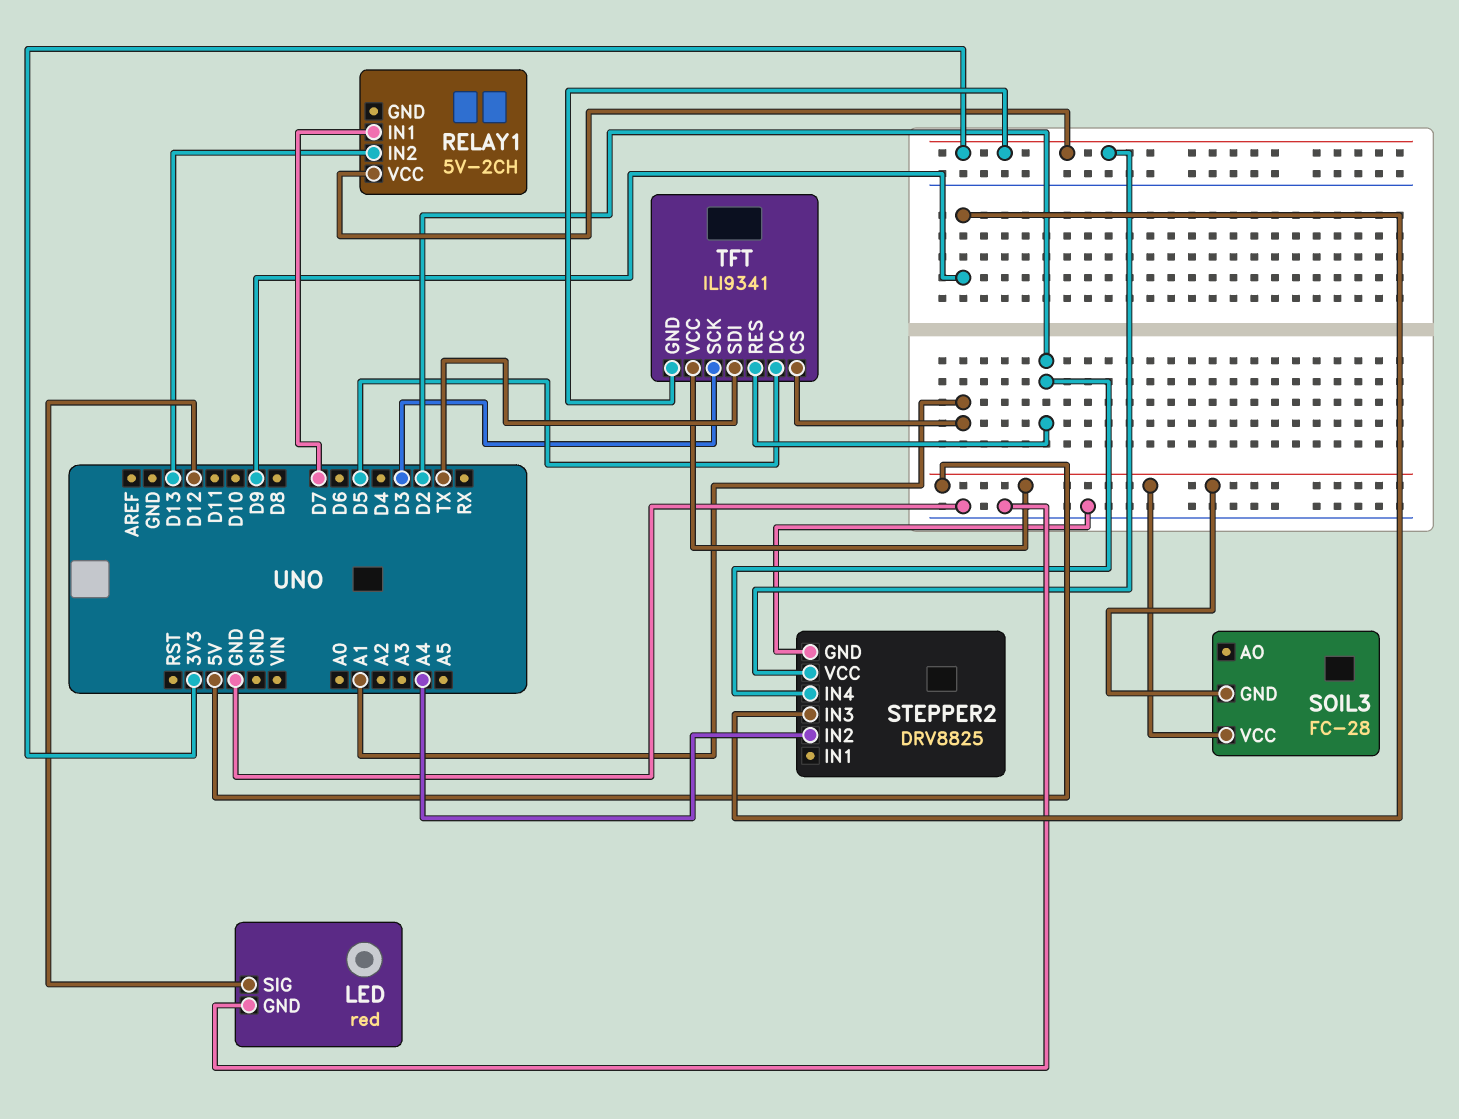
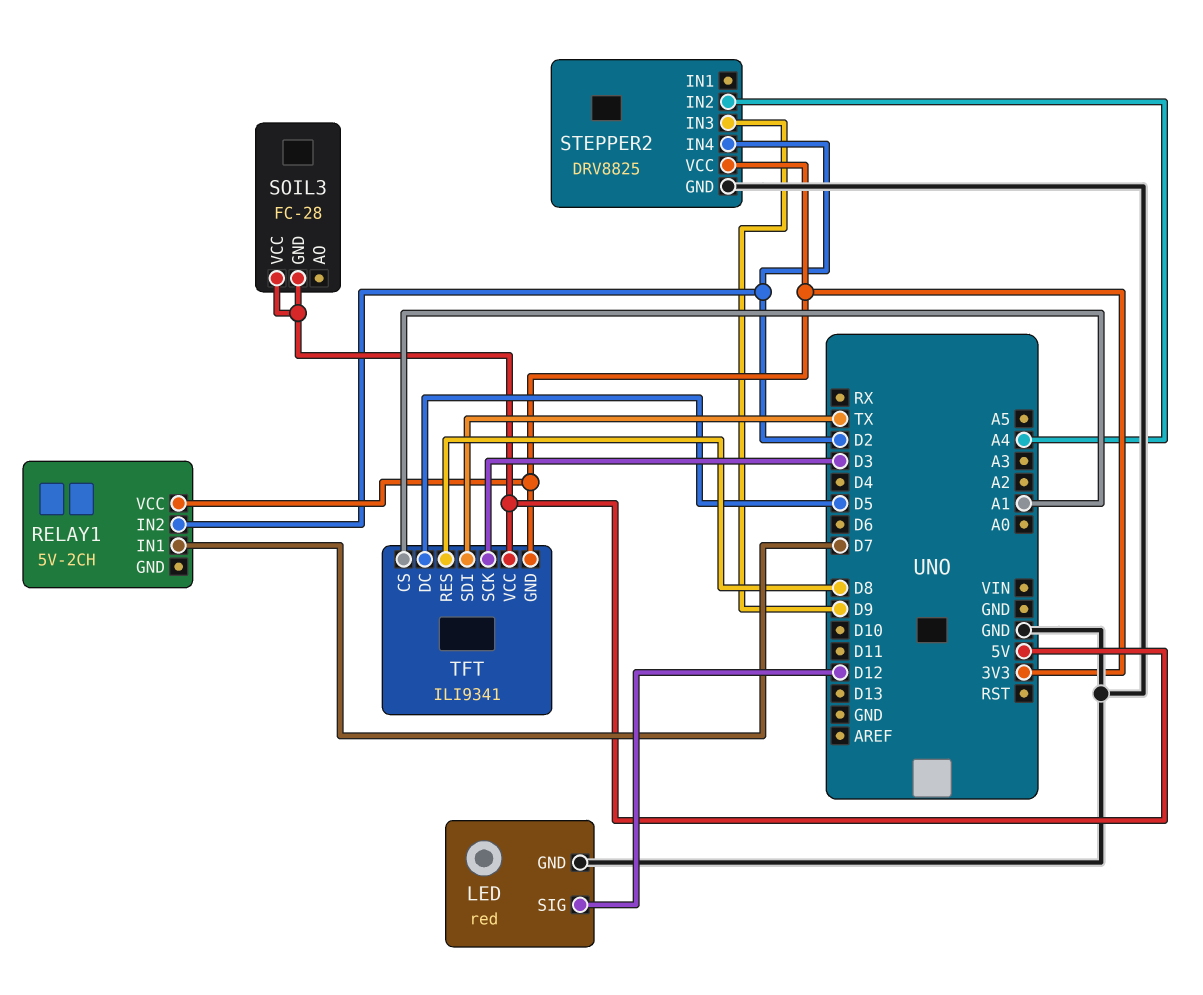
RELAY1 pin IN2: D13 -> D2
TFT pin RES: D2 -> D8

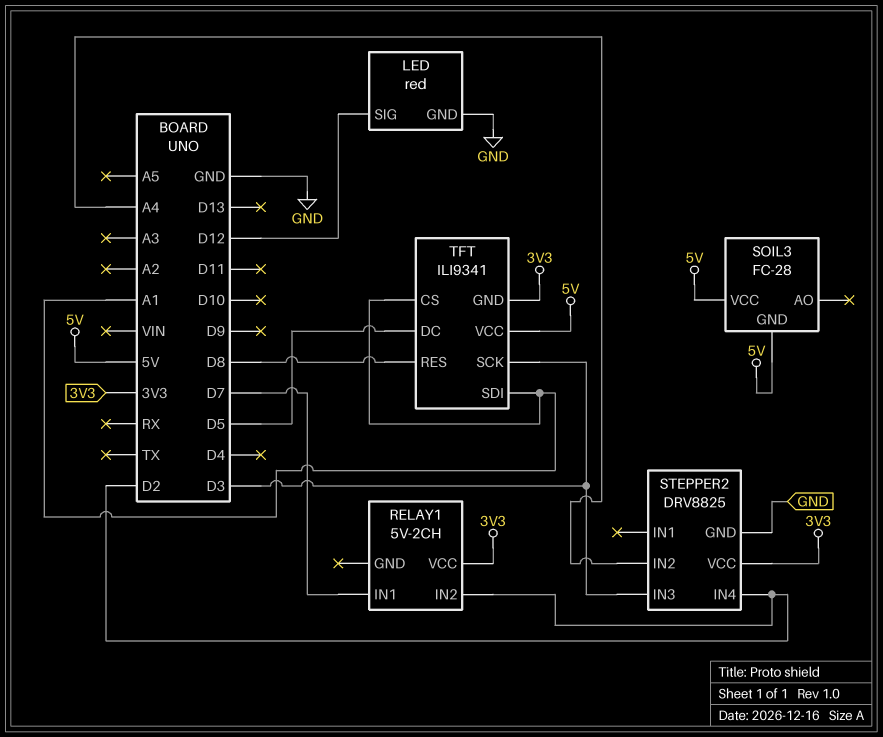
STEPPER2 pin IN3: D9 -> D3
TFT pin SDI: TX -> A1

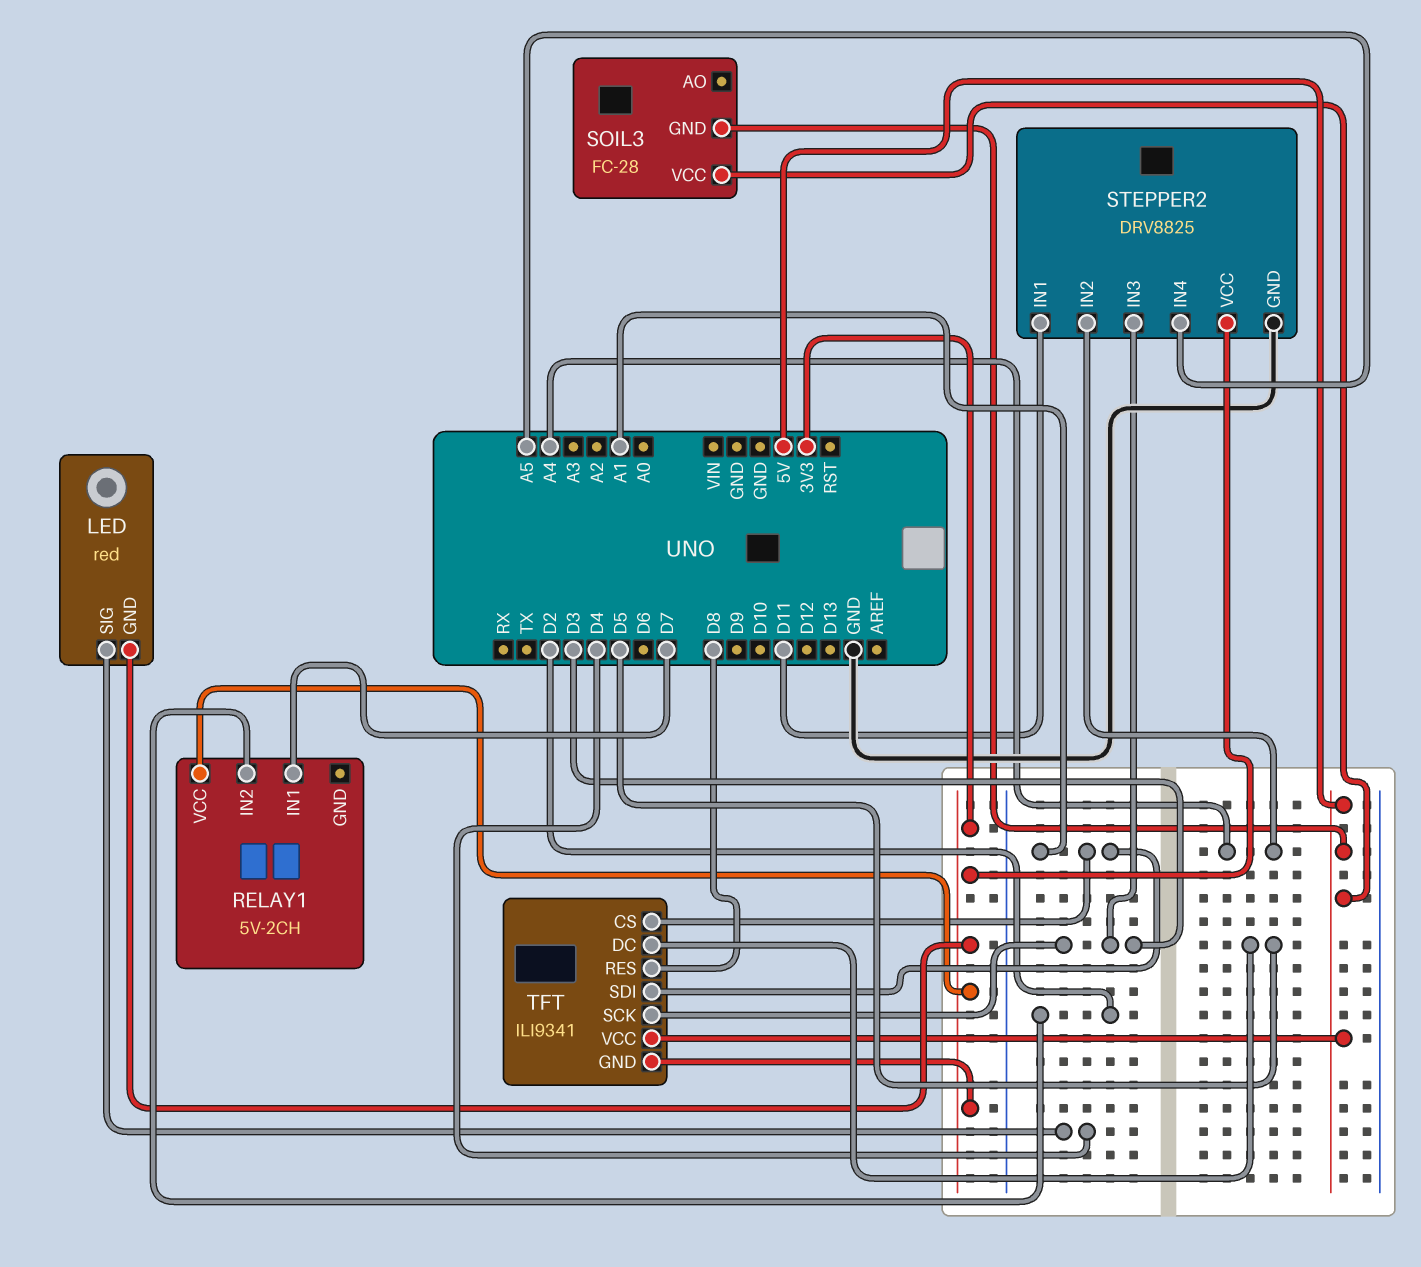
LED pin GND: GND -> 3V3
LED pin SIG: D12 -> D4
STEPPER2 pin IN1: none -> D11
STEPPER2 pin IN4: D2 -> A5

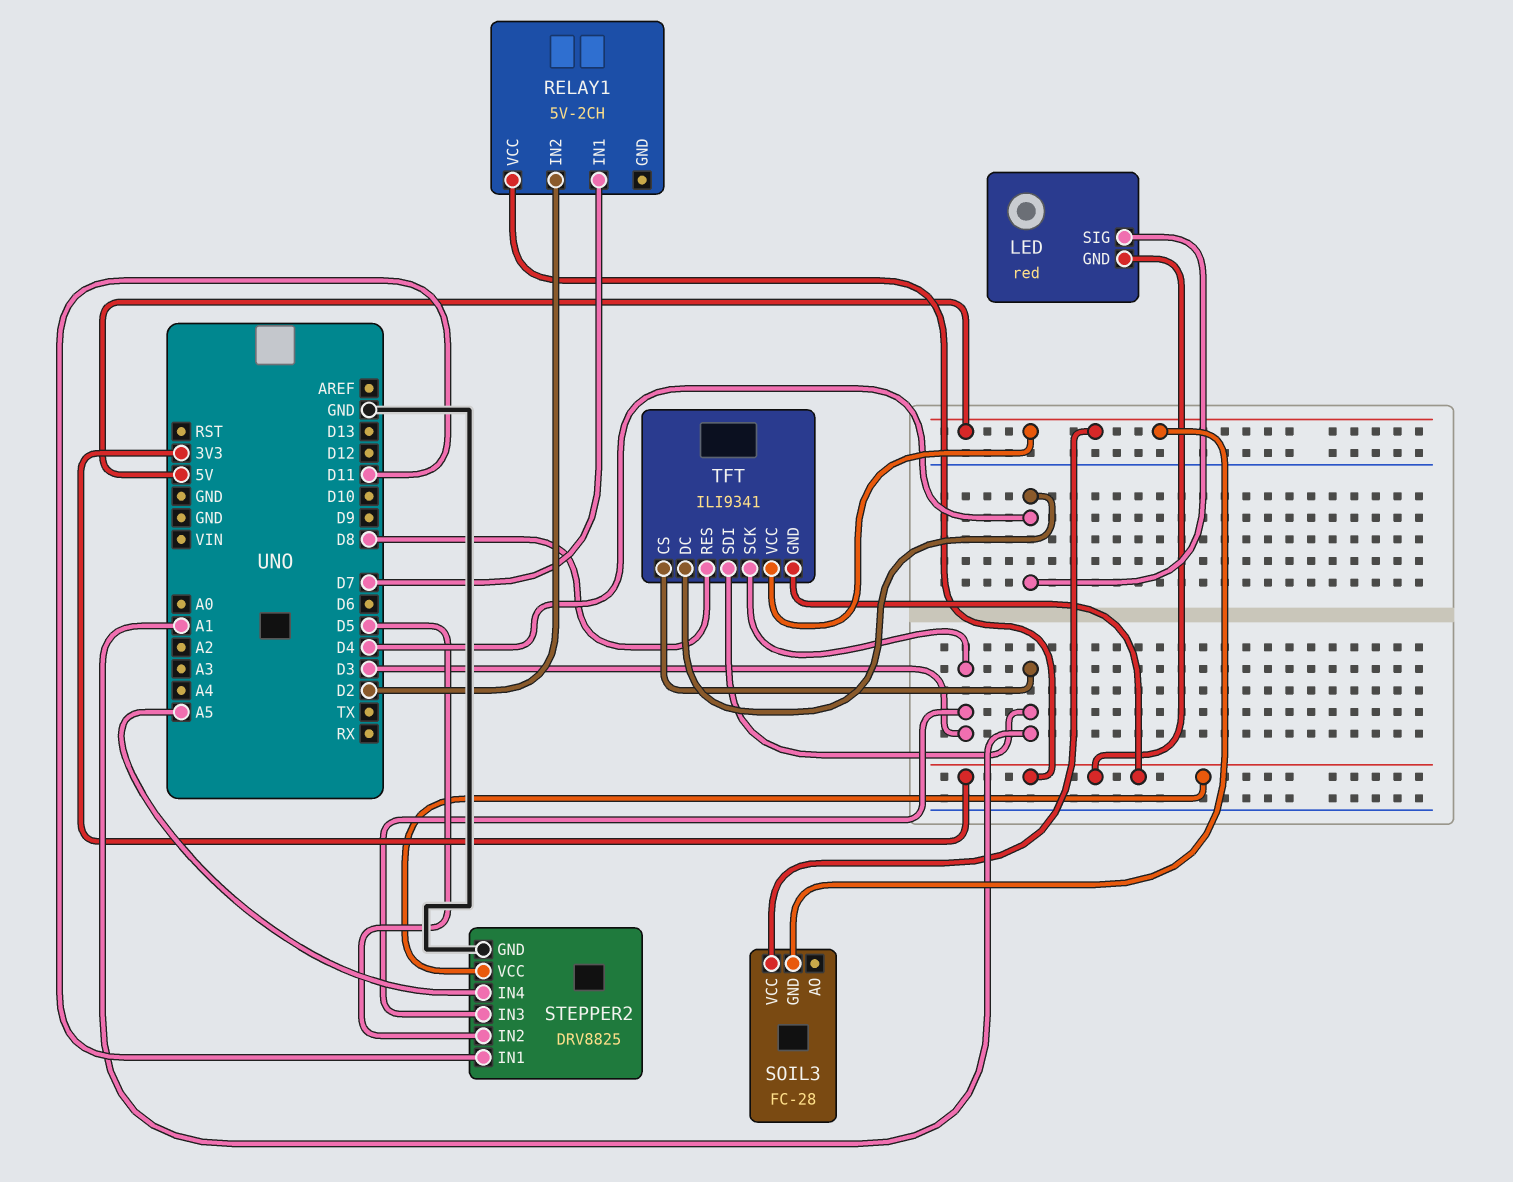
STEPPER2 pin IN2: A4 -> D5
TFT pin DC: D5 -> D4

